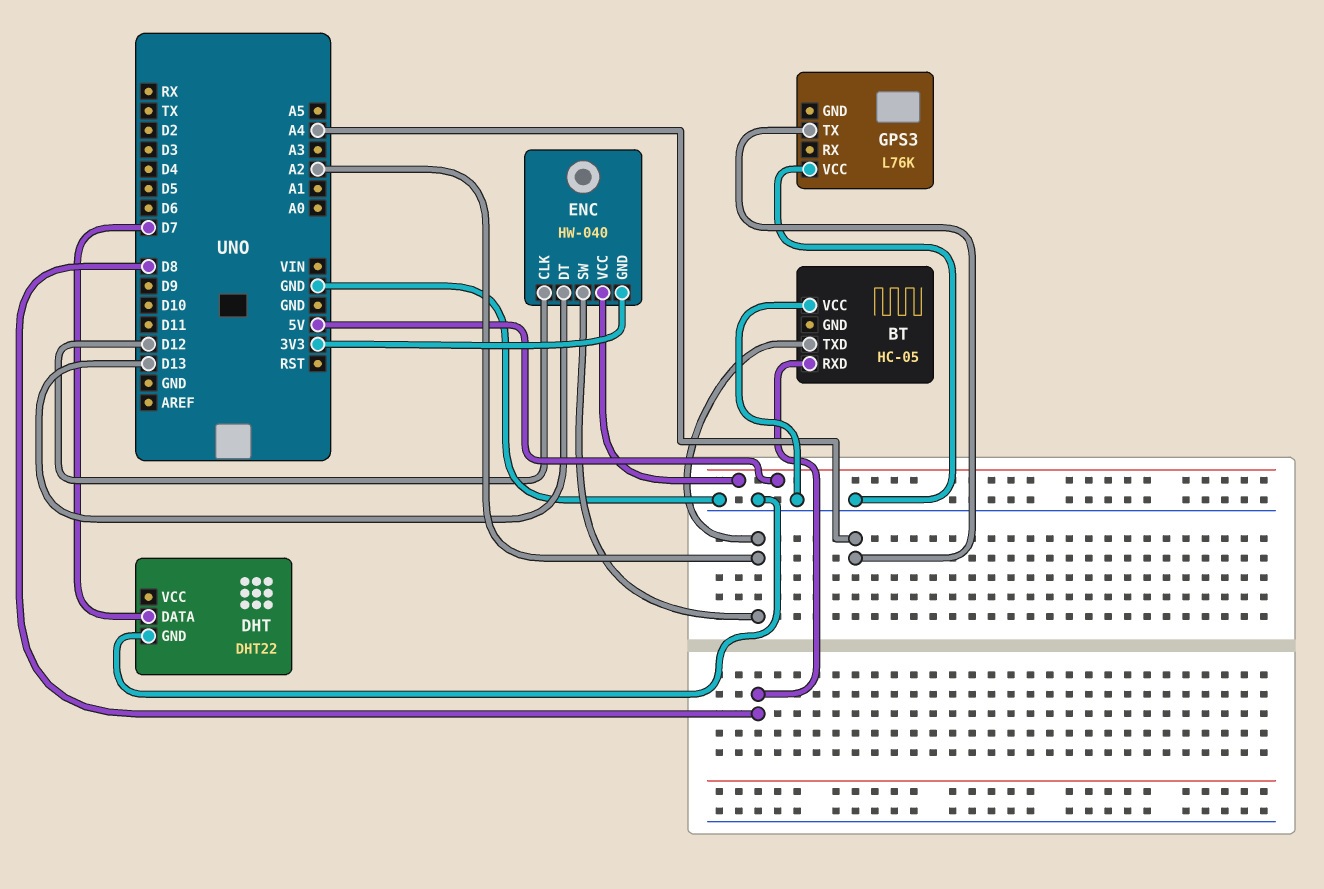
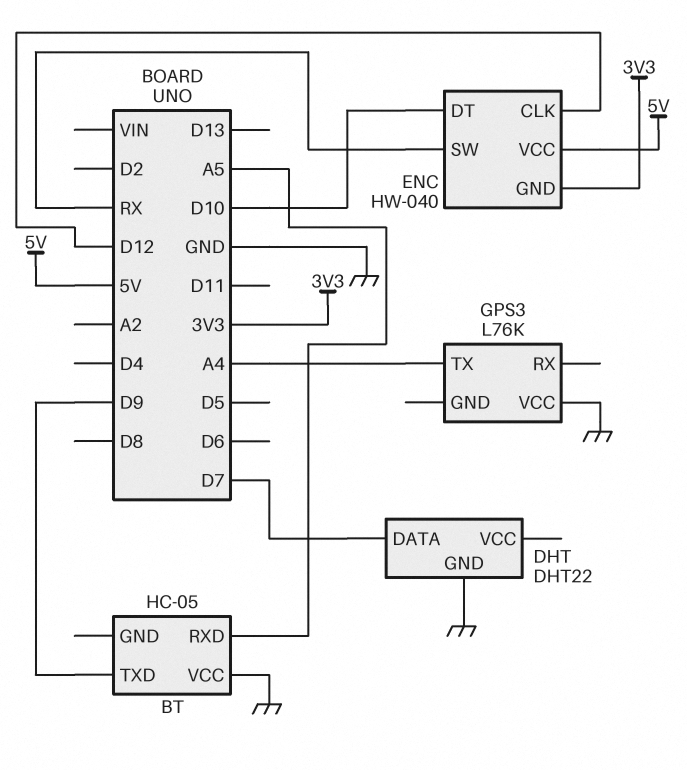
BT pin RXD: D8 -> A5
BT pin TXD: A2 -> D9
ENC pin DT: D13 -> D10
ENC pin SW: A2 -> RX

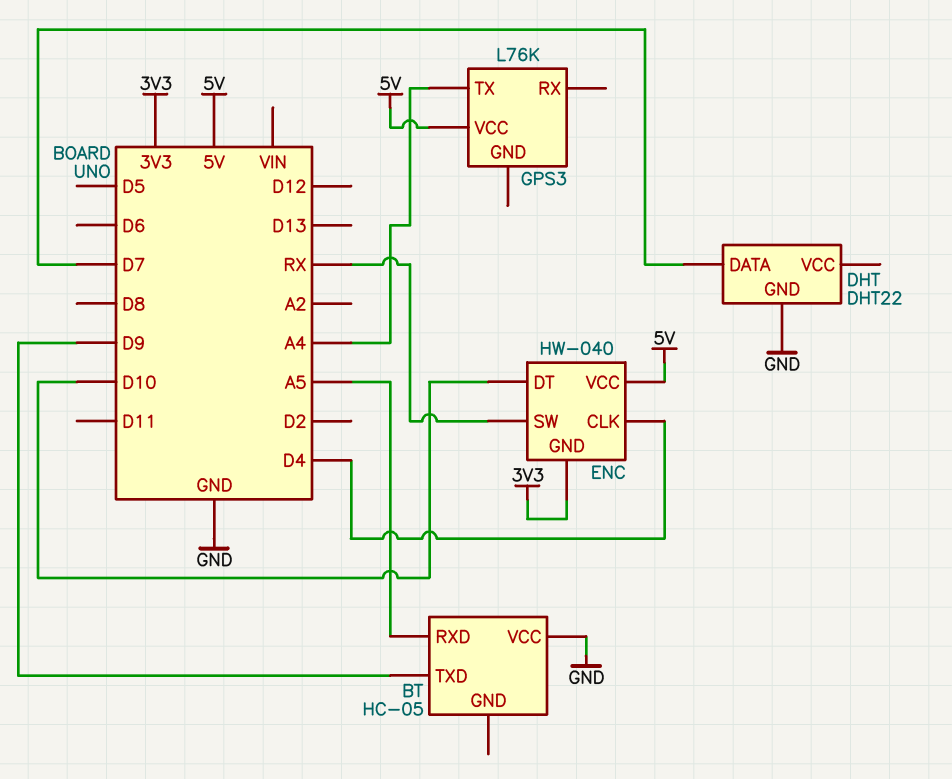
ENC pin CLK: D12 -> D4
GPS3 pin VCC: GND -> 5V

